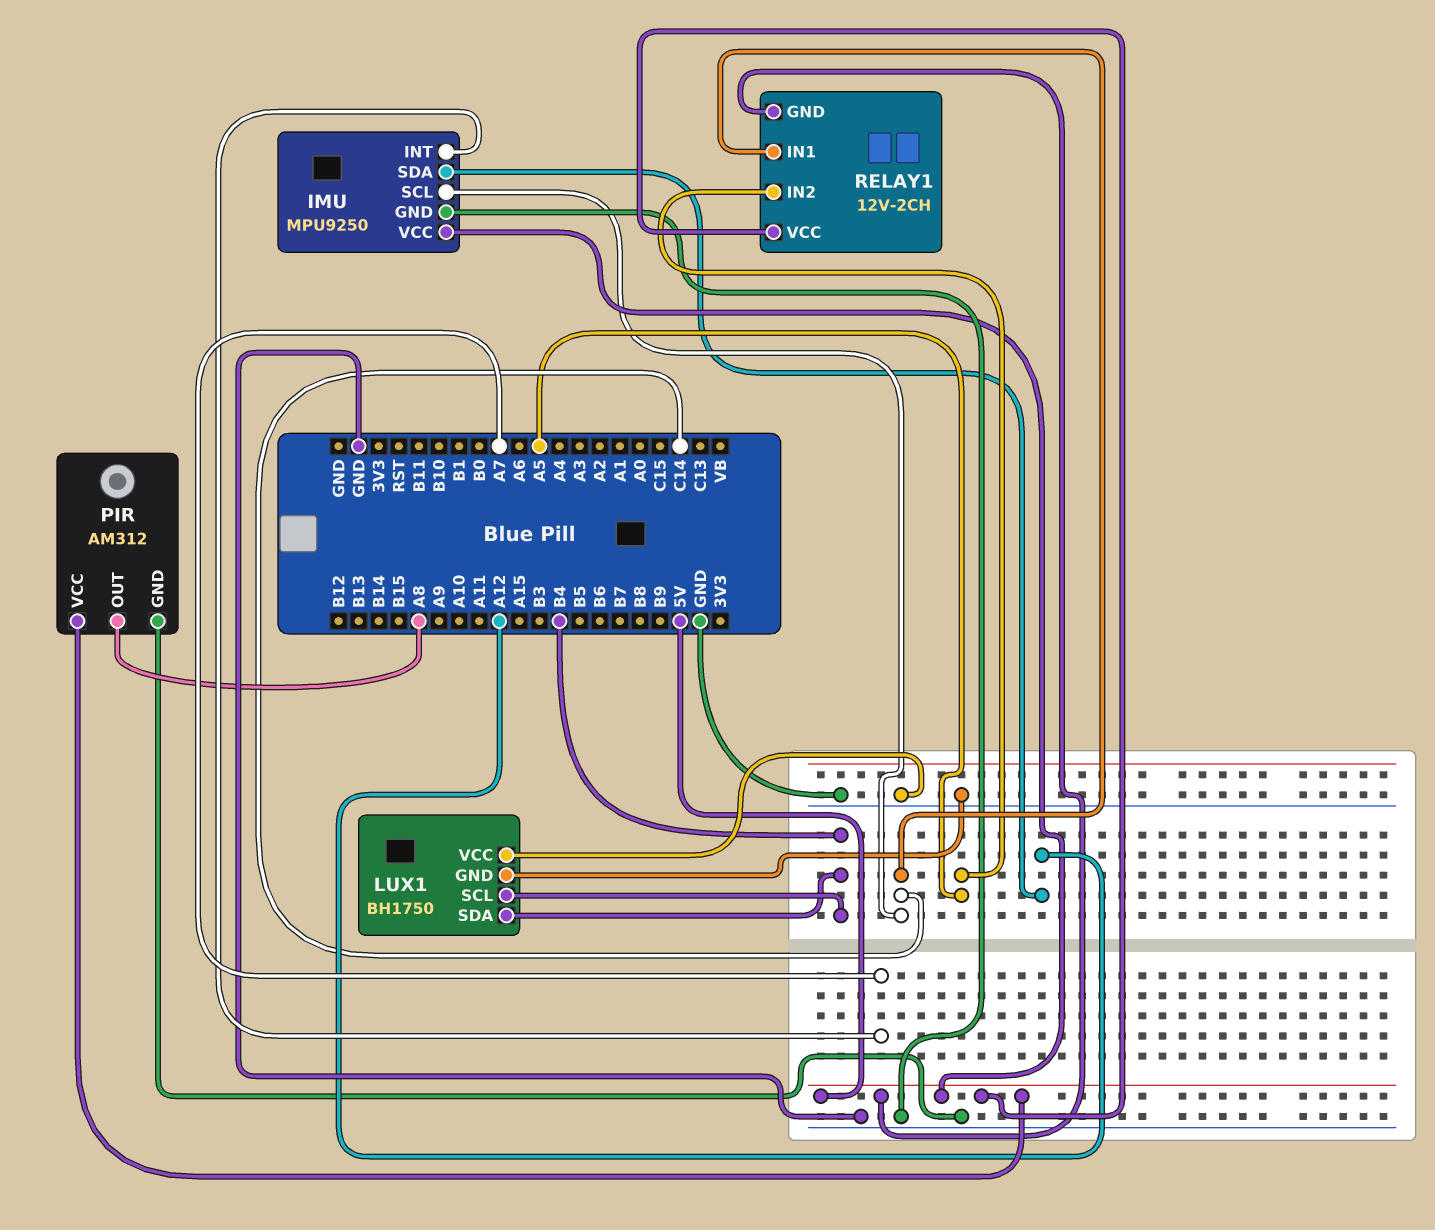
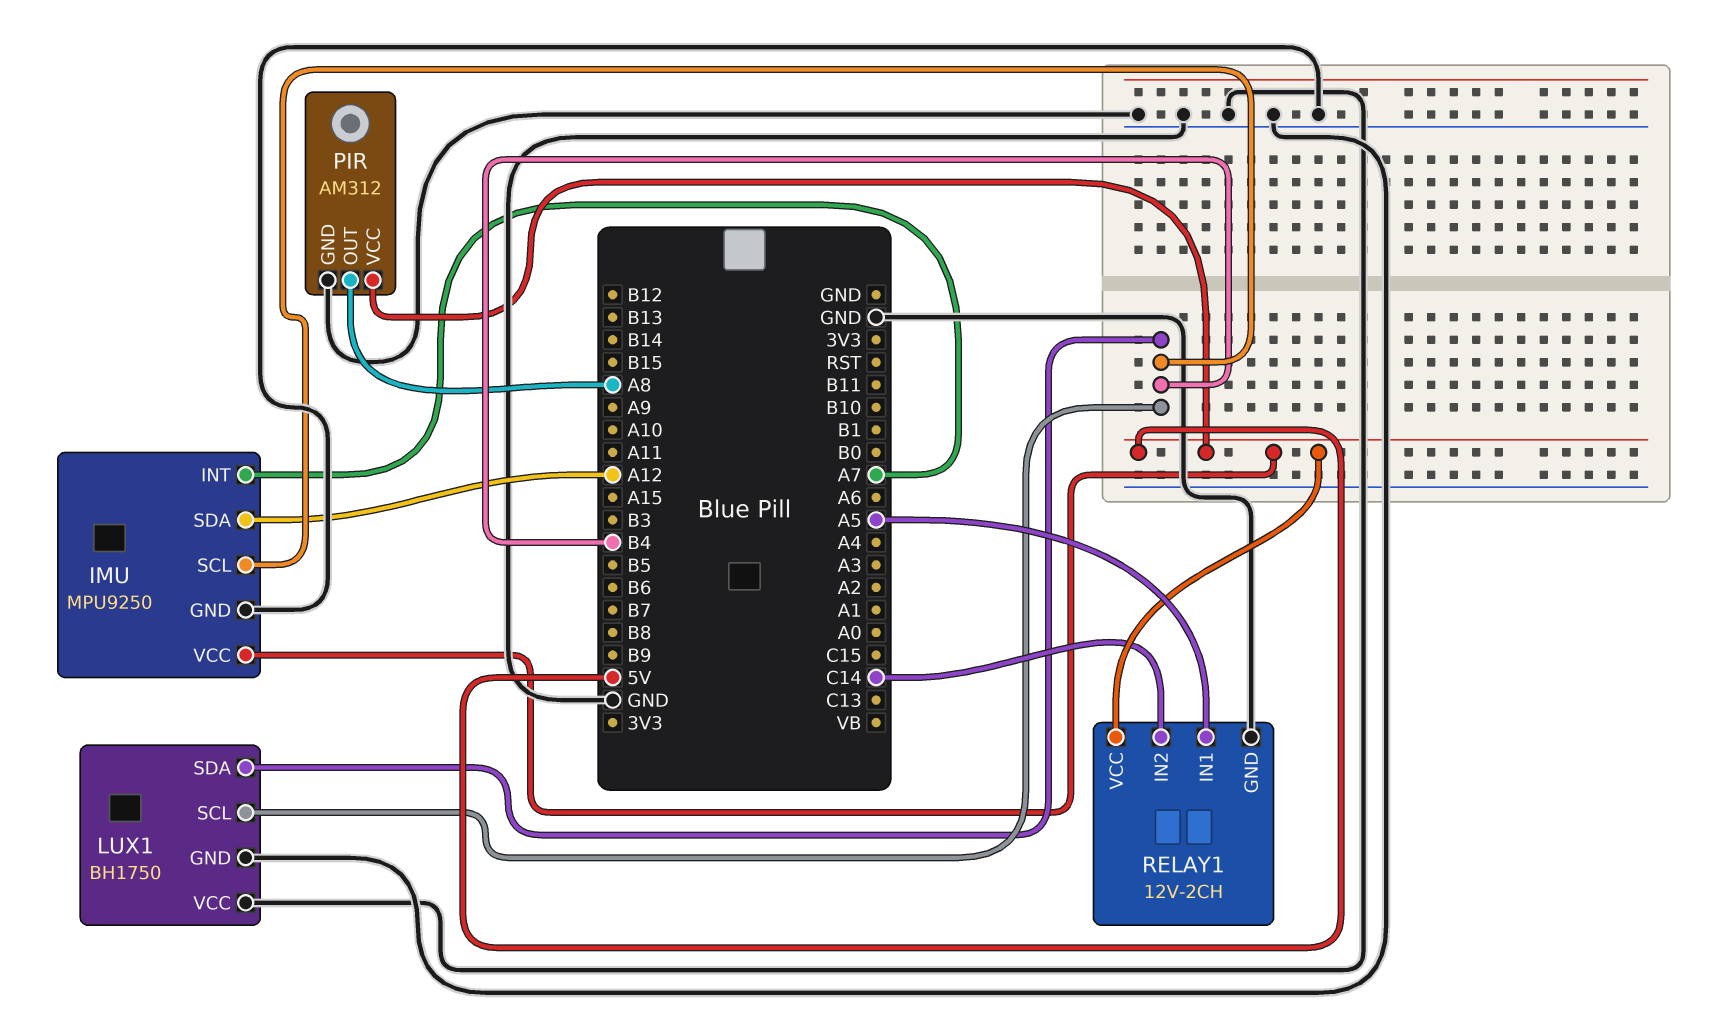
IMU pin SCL: C14 -> B4
RELAY1 pin GND: 5V -> GND
RELAY1 pin IN1: C14 -> A5
RELAY1 pin IN2: A5 -> C14

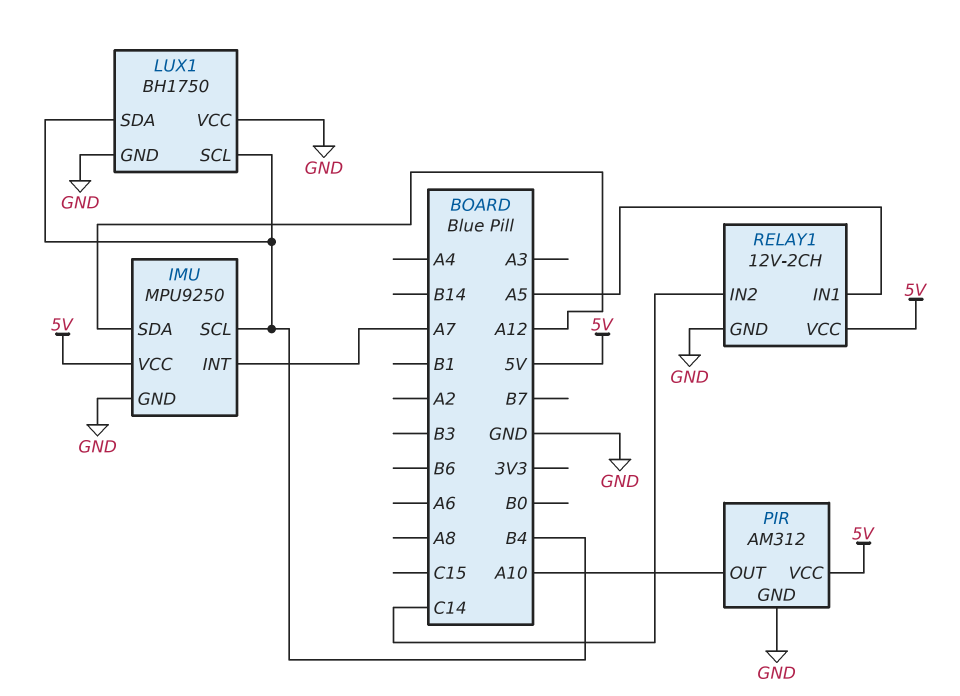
PIR pin OUT: A8 -> A10

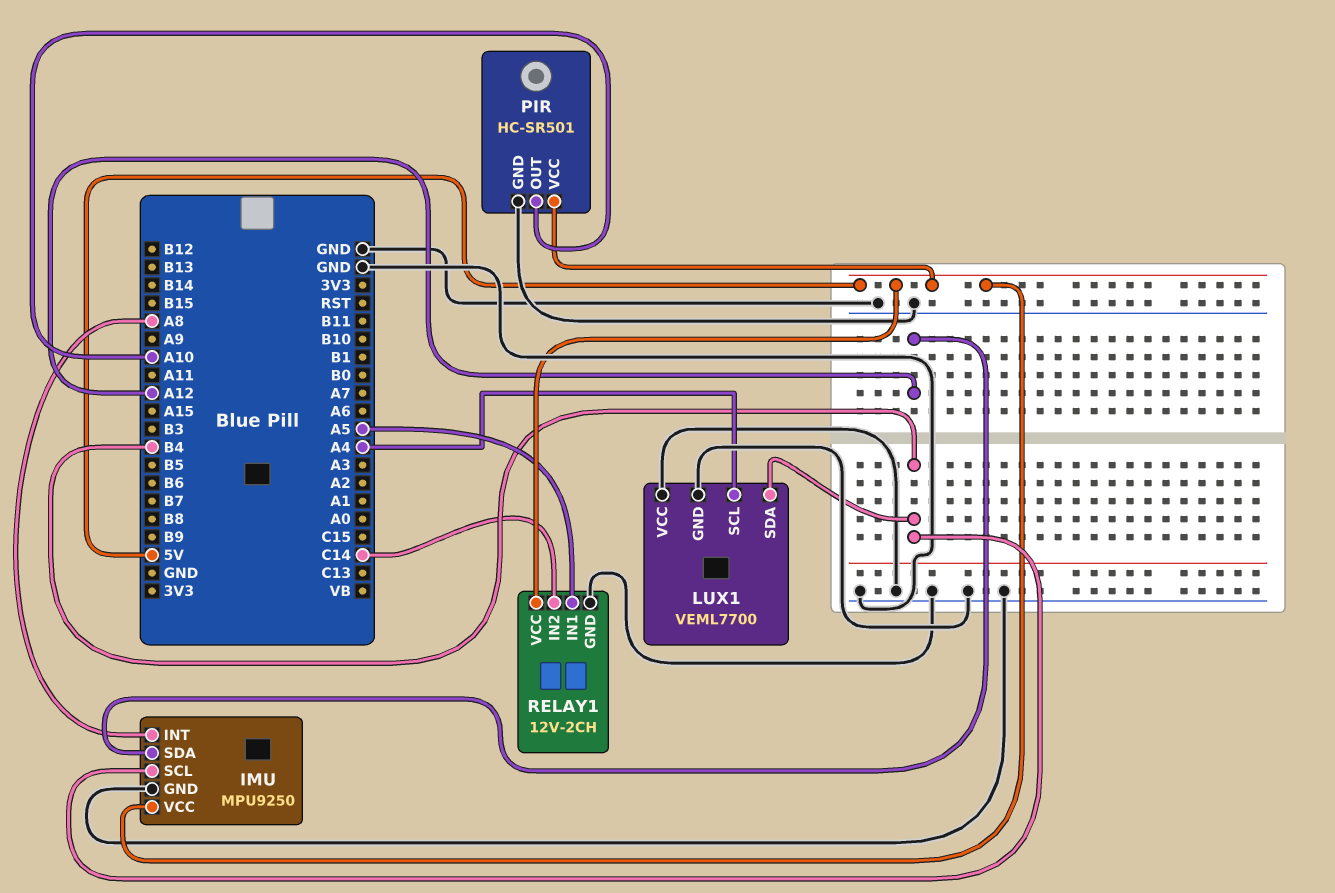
IMU pin INT: A7 -> A8
LUX1: BH1750 -> VEML7700
LUX1 pin SCL: B4 -> A4
PIR: AM312 -> HC-SR501

